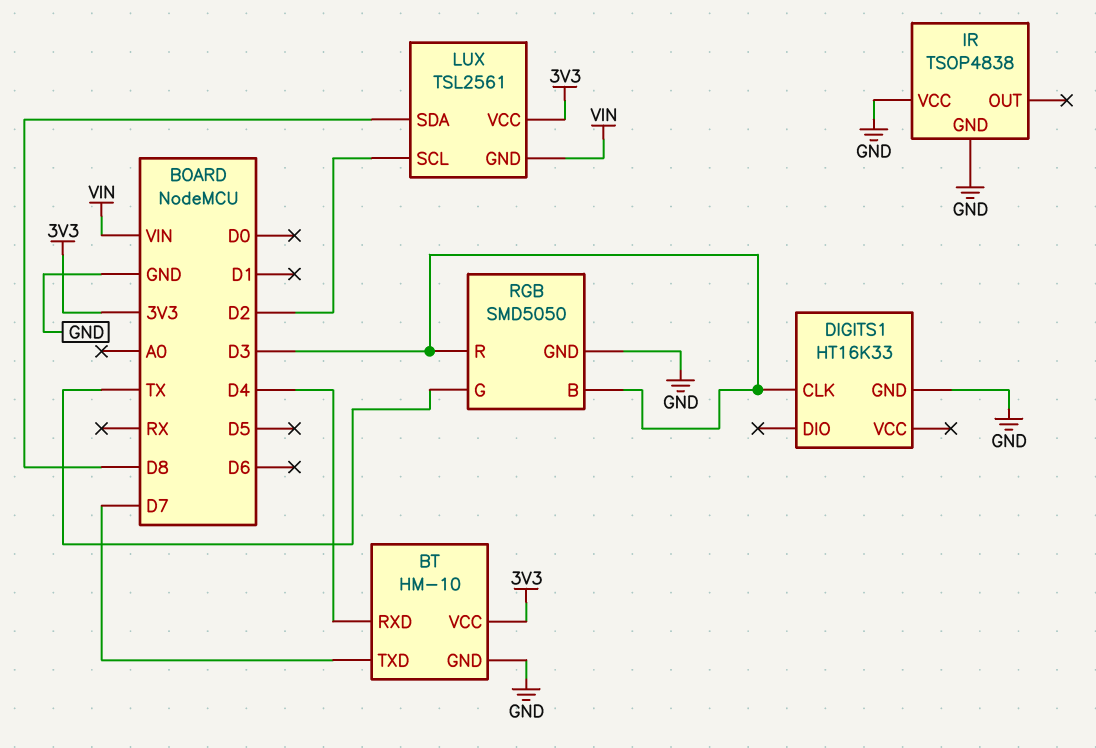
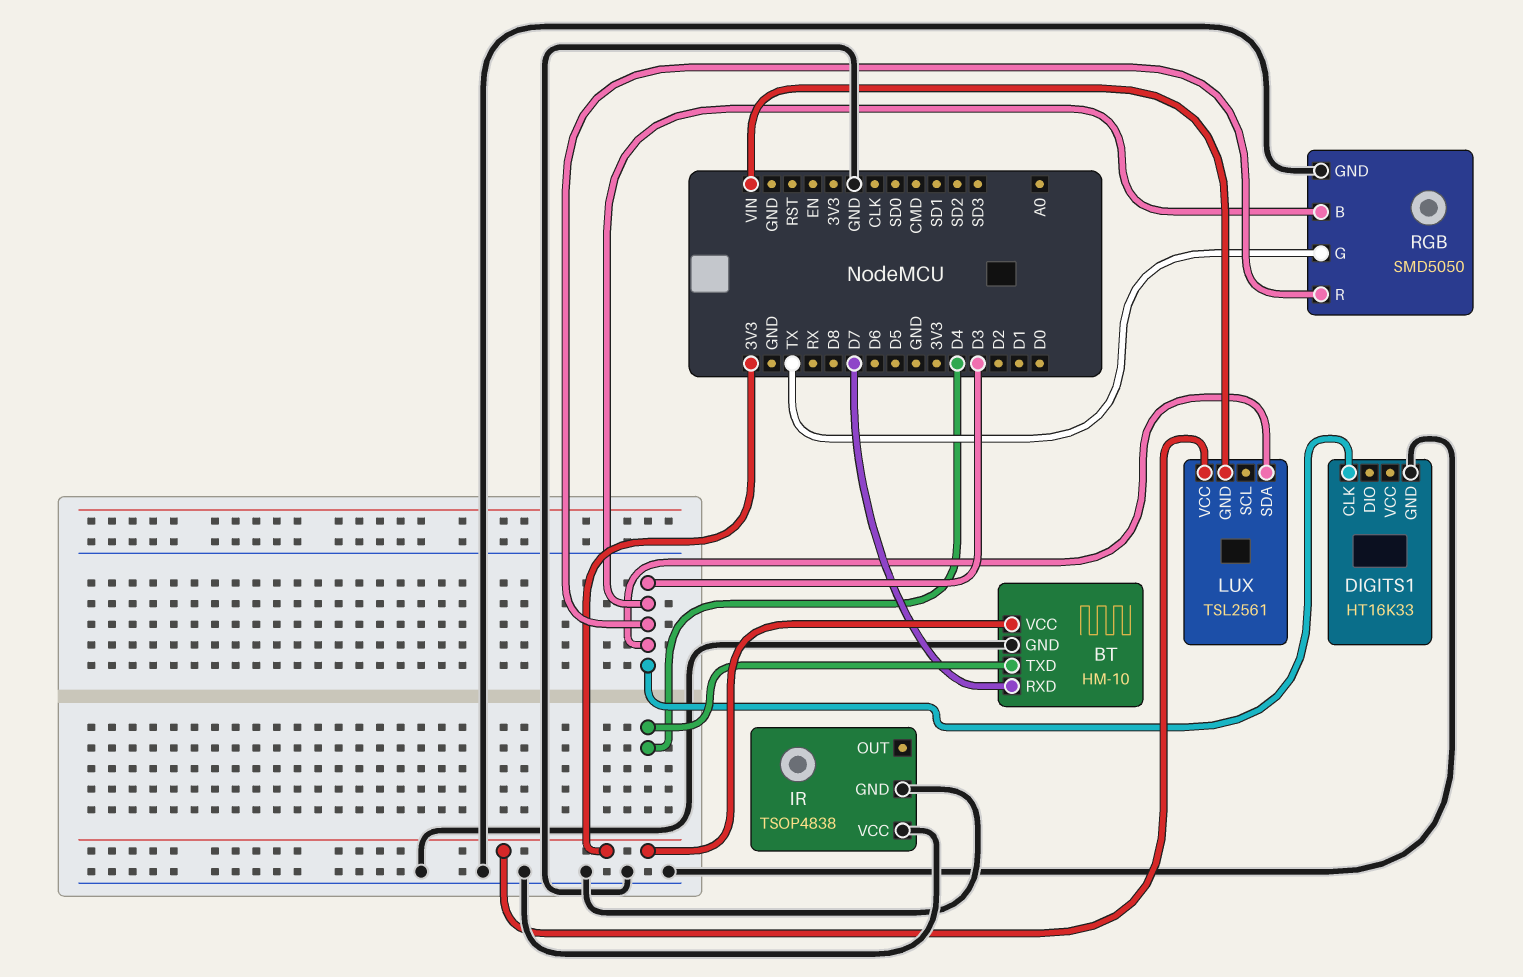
BT pin RXD: D4 -> D7
BT pin TXD: D7 -> D4
LUX pin SCL: D2 -> none
LUX pin SDA: D8 -> D3

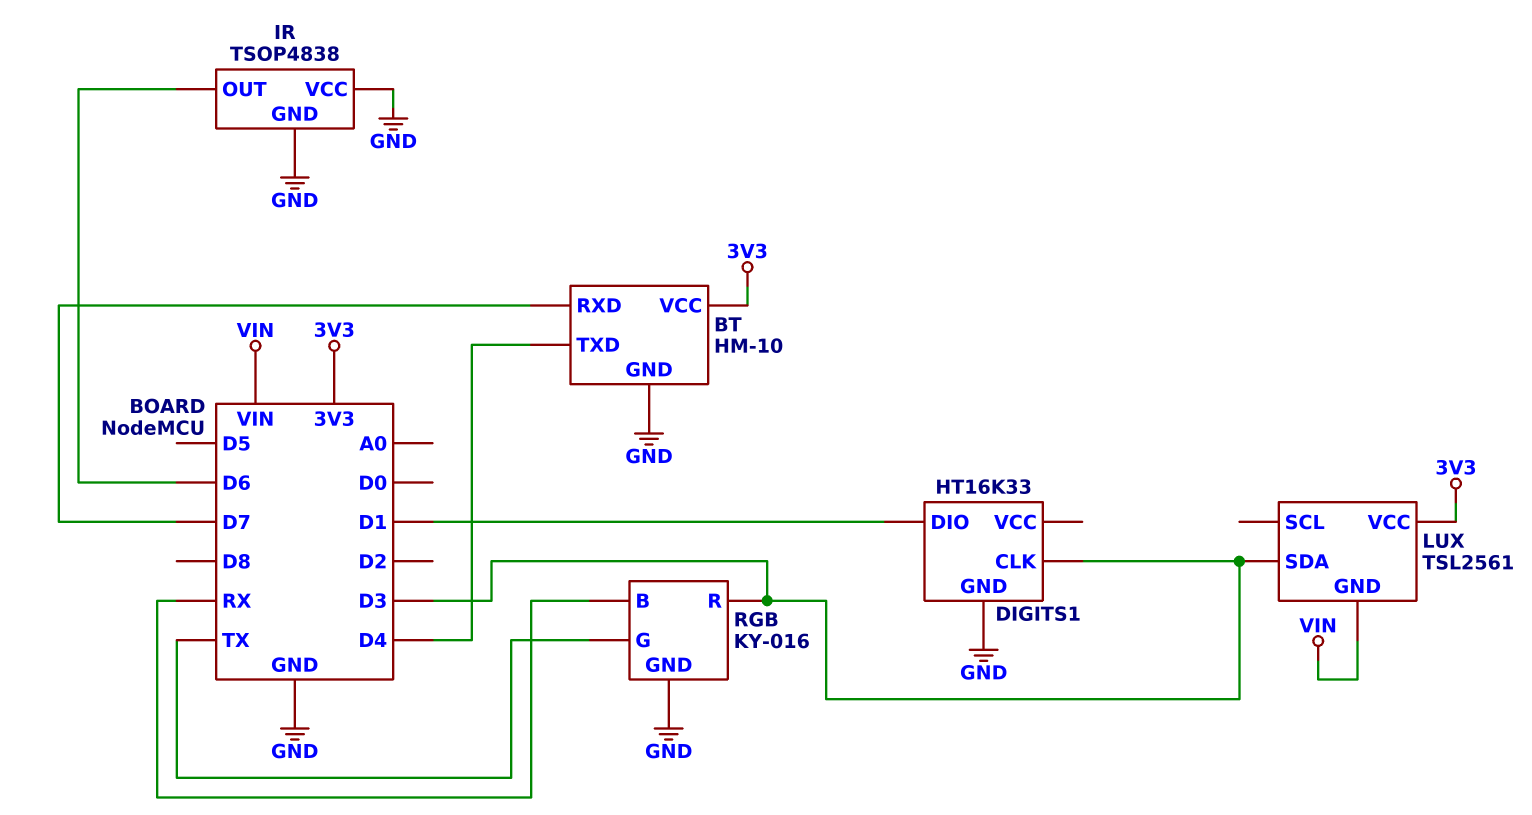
DIGITS1 pin DIO: none -> D1
IR pin OUT: none -> D6
RGB: SMD5050 -> KY-016
RGB pin B: D3 -> RX

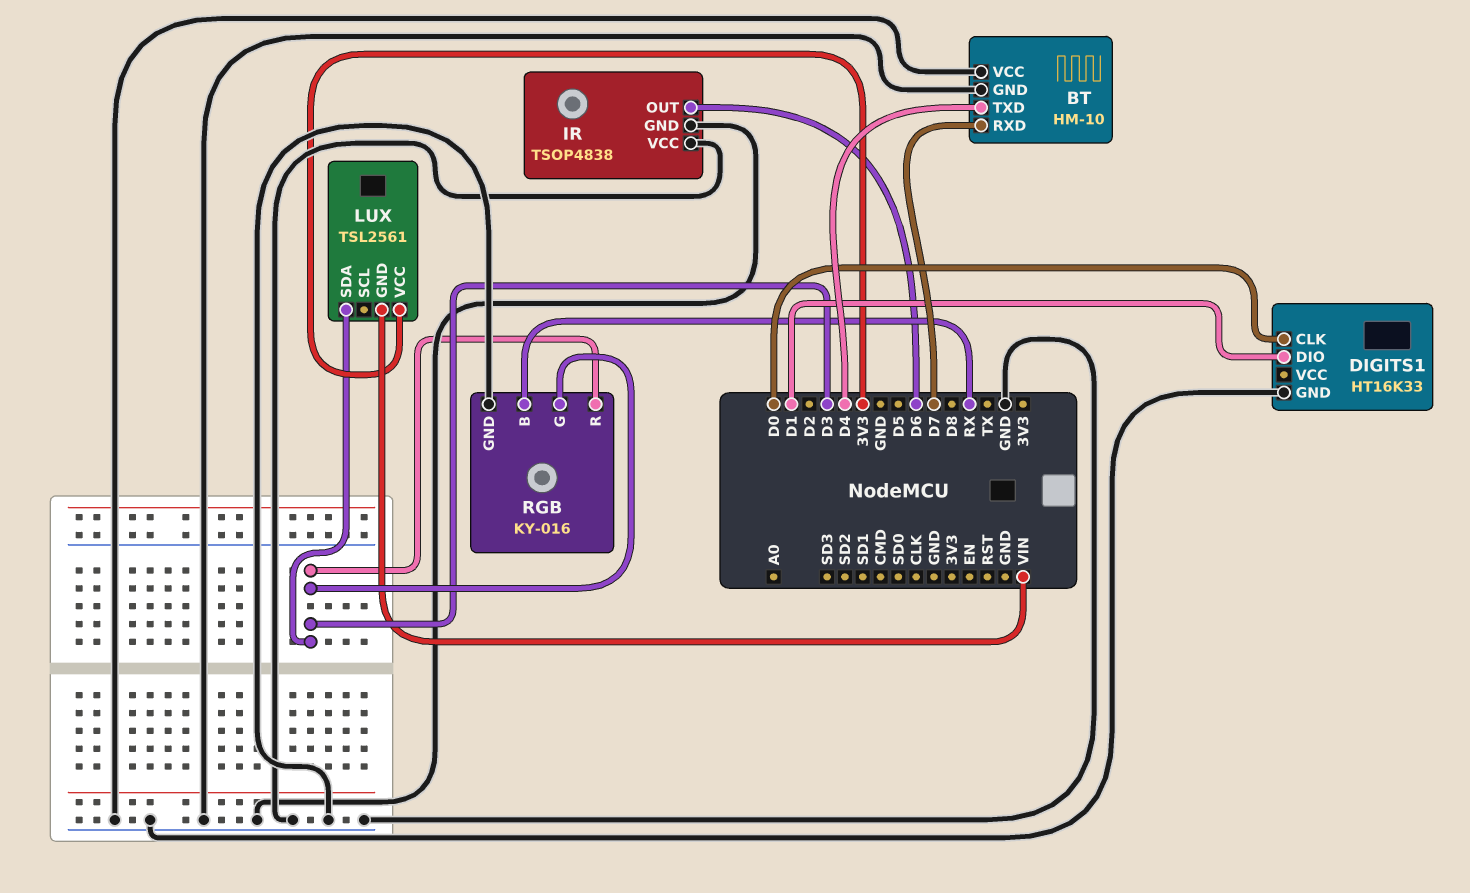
BT pin VCC: 3V3 -> GND
DIGITS1 pin CLK: D3 -> D0
RGB pin G: TX -> D3

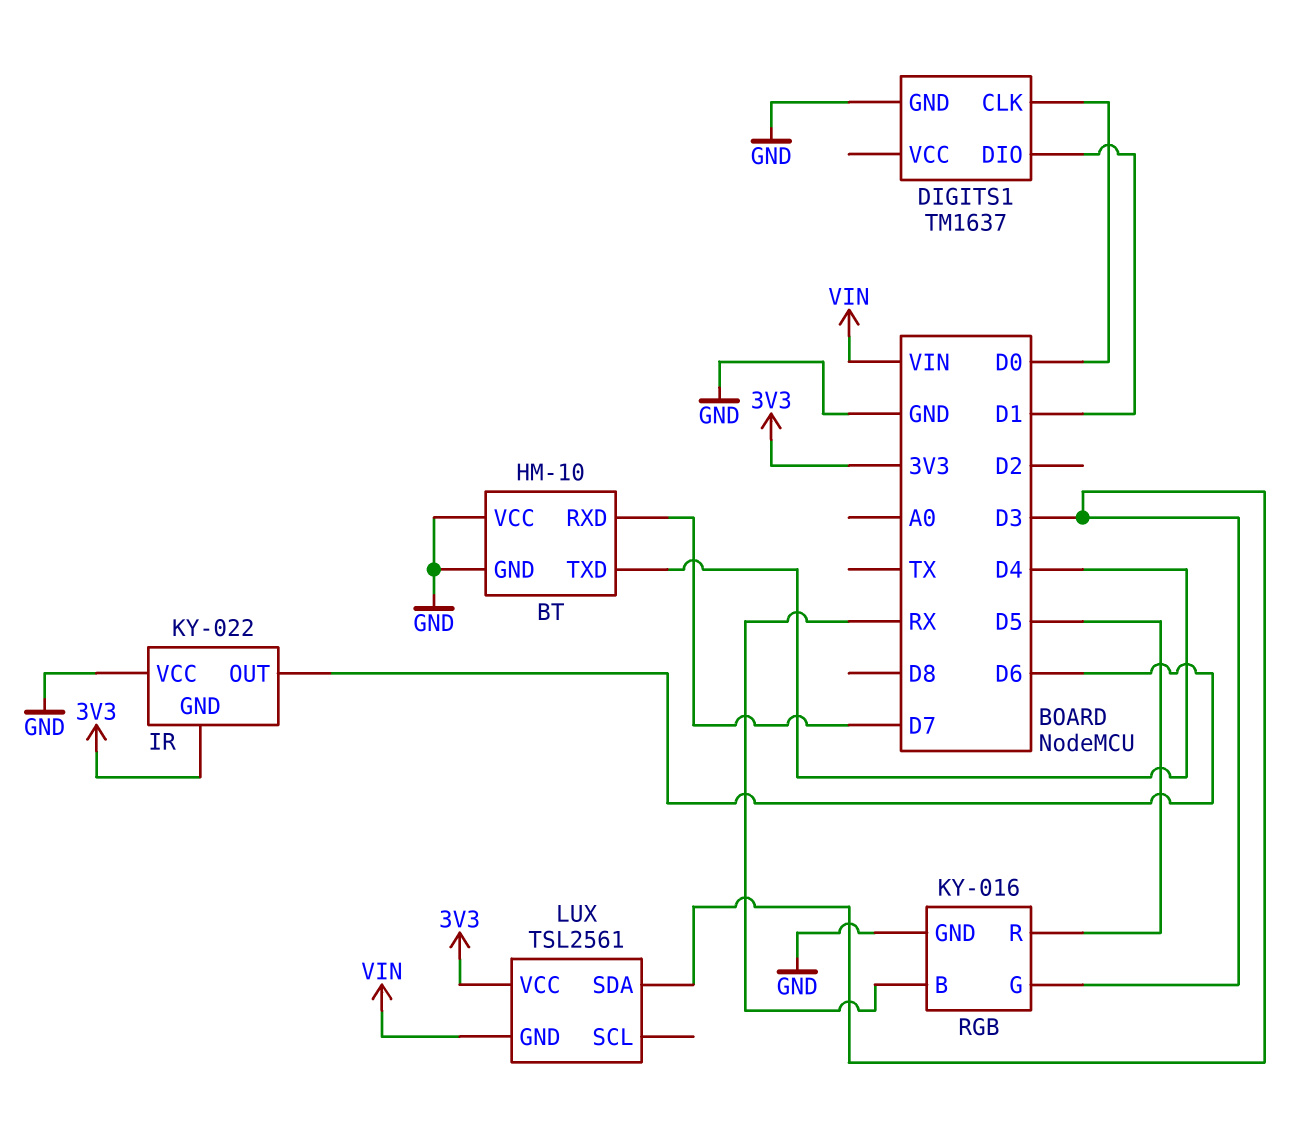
DIGITS1: HT16K33 -> TM1637
IR: TSOP4838 -> KY-022
IR pin GND: GND -> 3V3
RGB pin R: D3 -> D5

